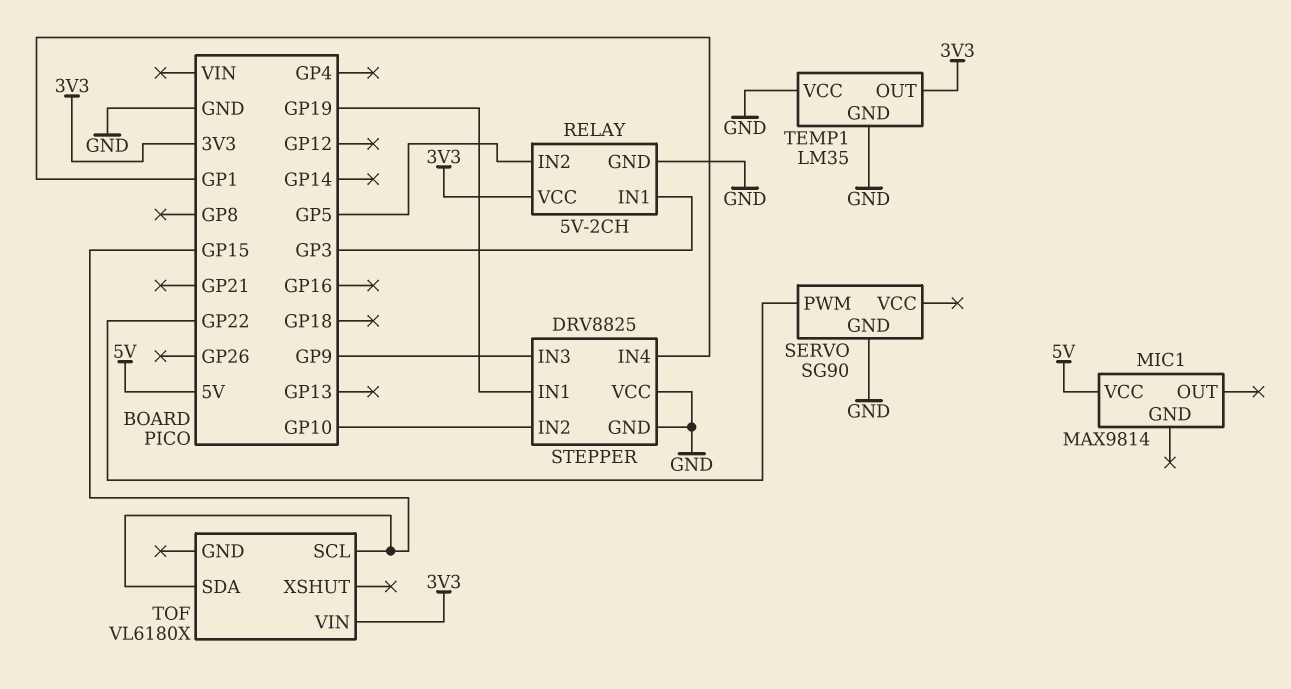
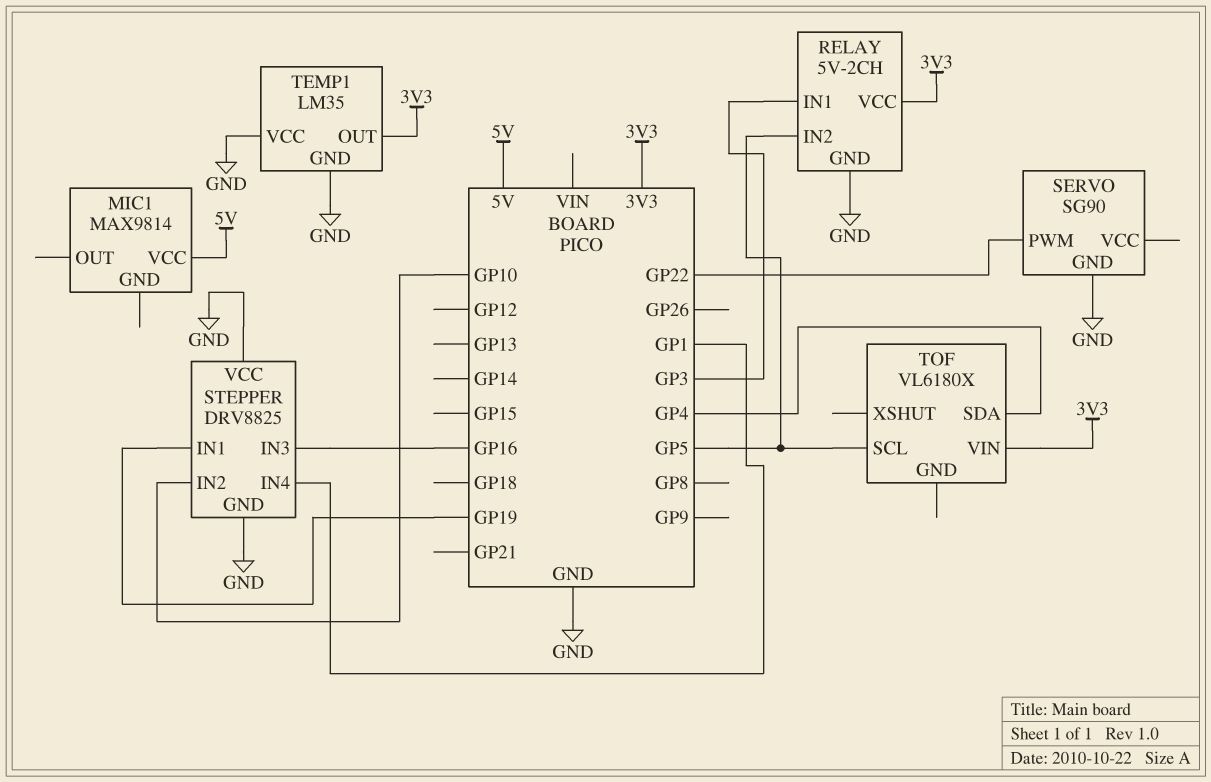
STEPPER pin IN3: GP9 -> GP16
TOF pin SCL: GP15 -> GP5
TOF pin SDA: GP15 -> GP4

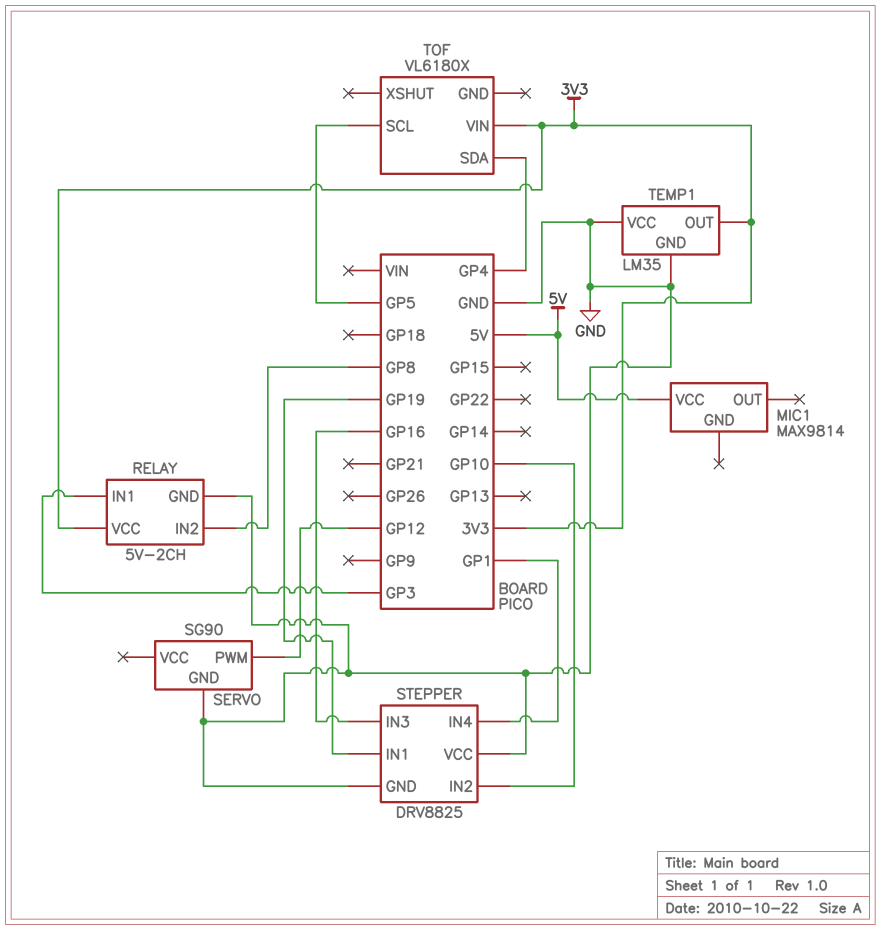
RELAY pin IN2: GP5 -> GP8
SERVO pin PWM: GP22 -> GP12

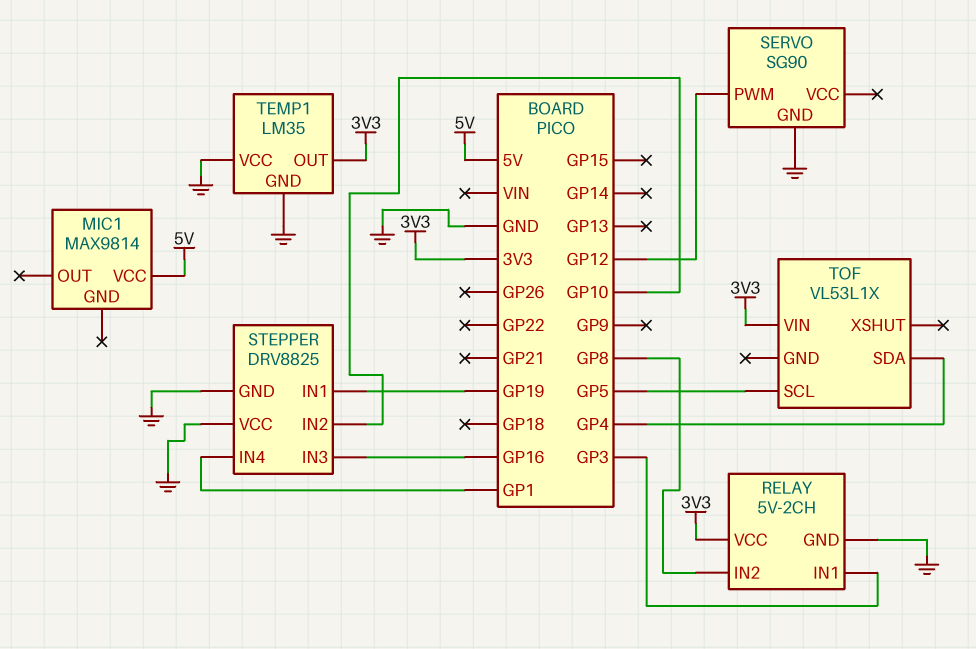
TOF: VL6180X -> VL53L1X

